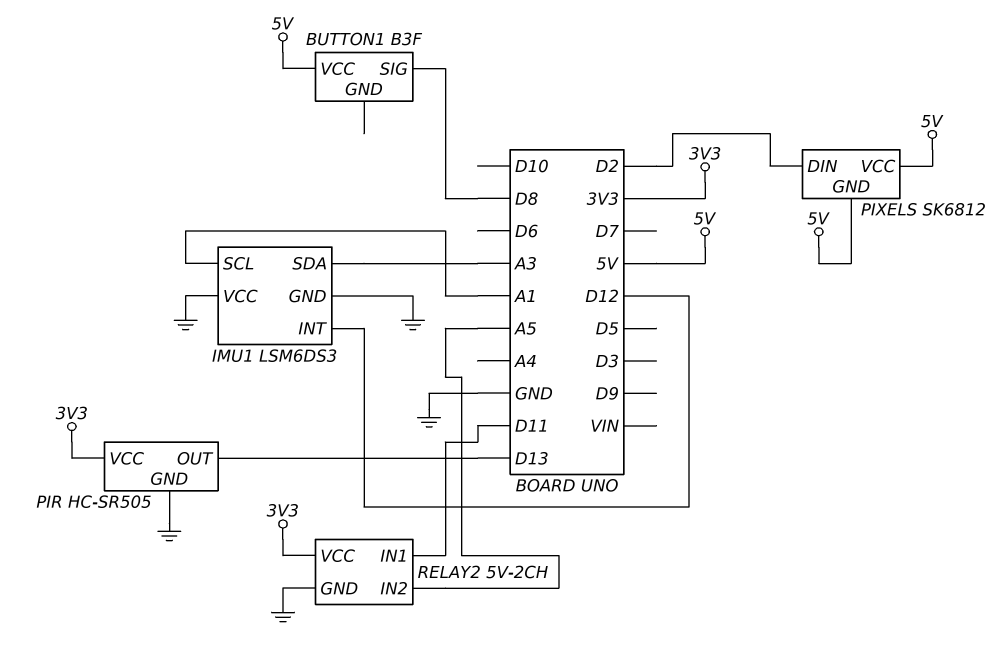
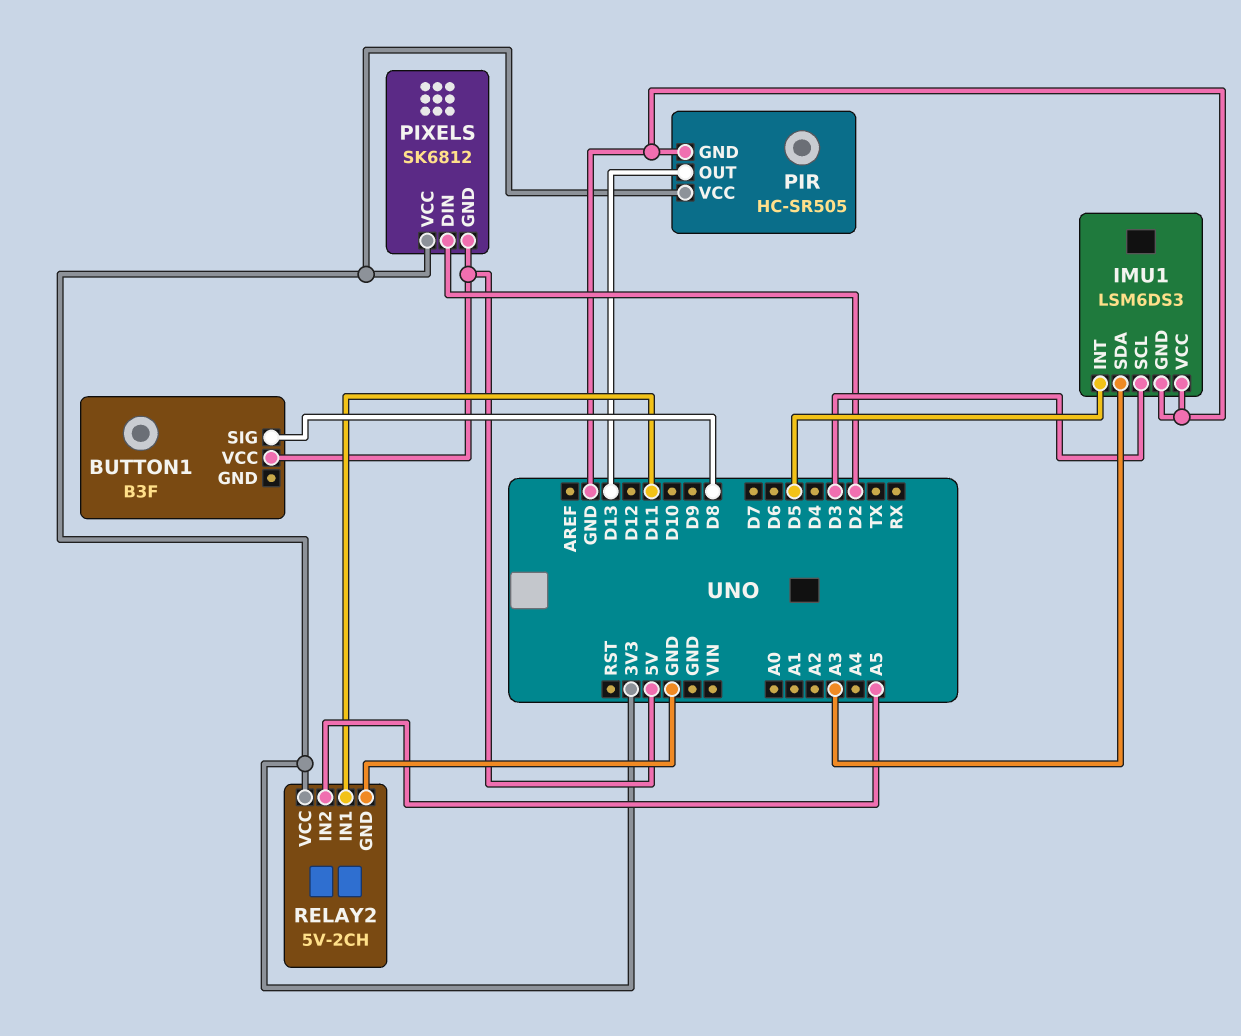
IMU1 pin INT: D12 -> D5
IMU1 pin SCL: A1 -> D3
PIXELS pin VCC: 5V -> 3V3

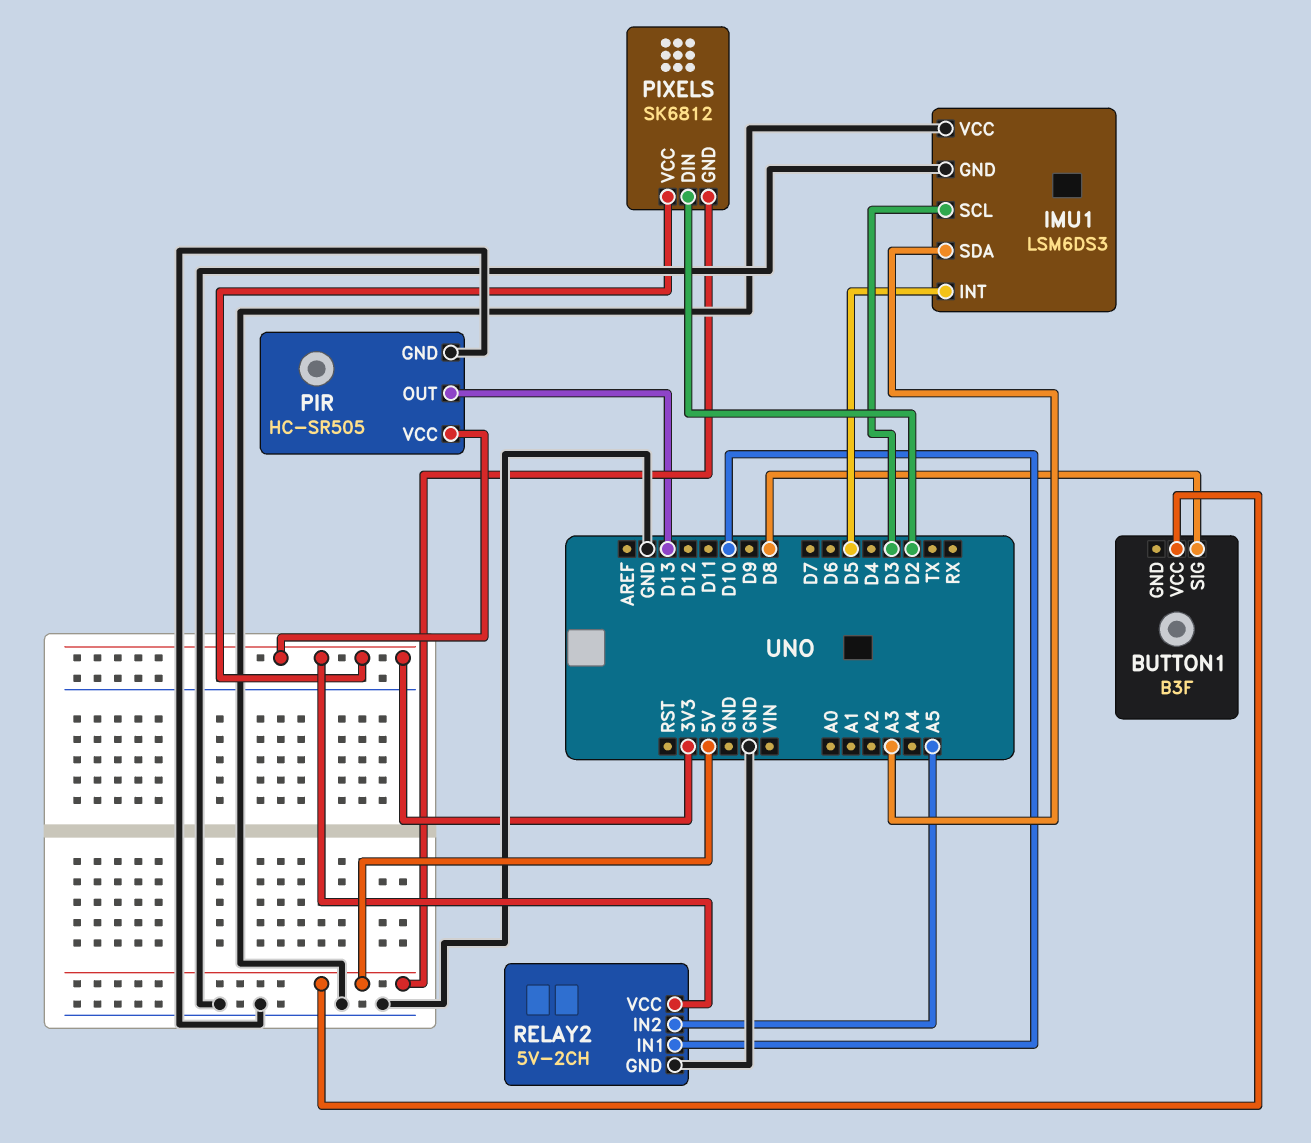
RELAY2 pin IN1: D11 -> D10

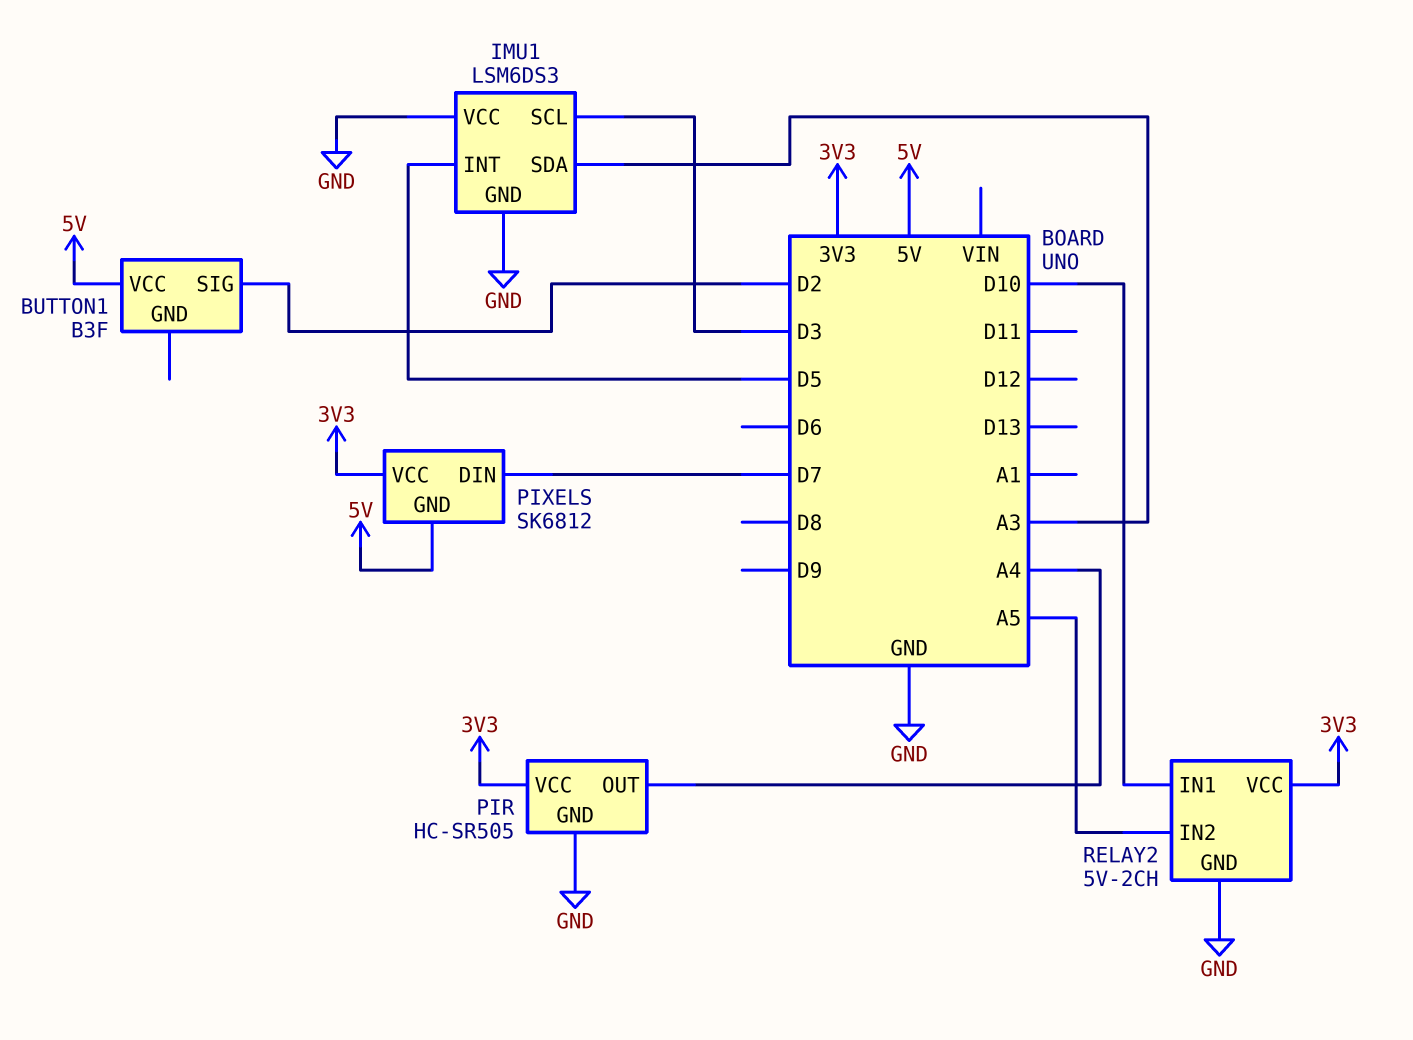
BUTTON1 pin SIG: D8 -> D2
PIR pin OUT: D13 -> A4
PIXELS pin DIN: D2 -> D7

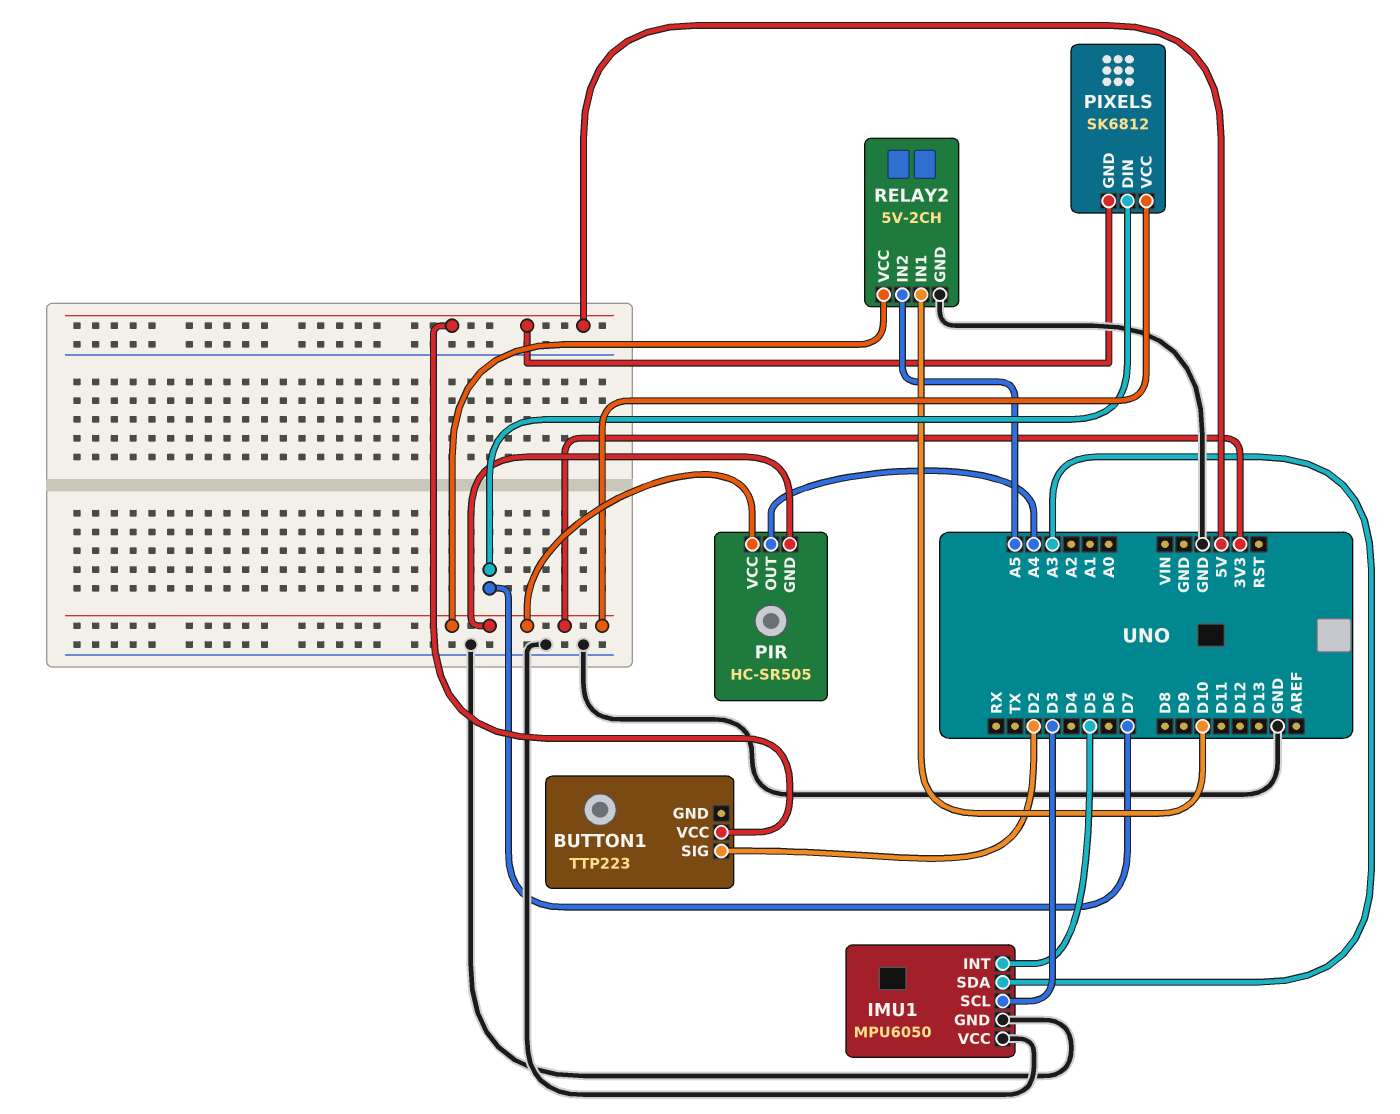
BUTTON1: B3F -> TTP223
IMU1: LSM6DS3 -> MPU6050
PIR pin GND: GND -> 3V3

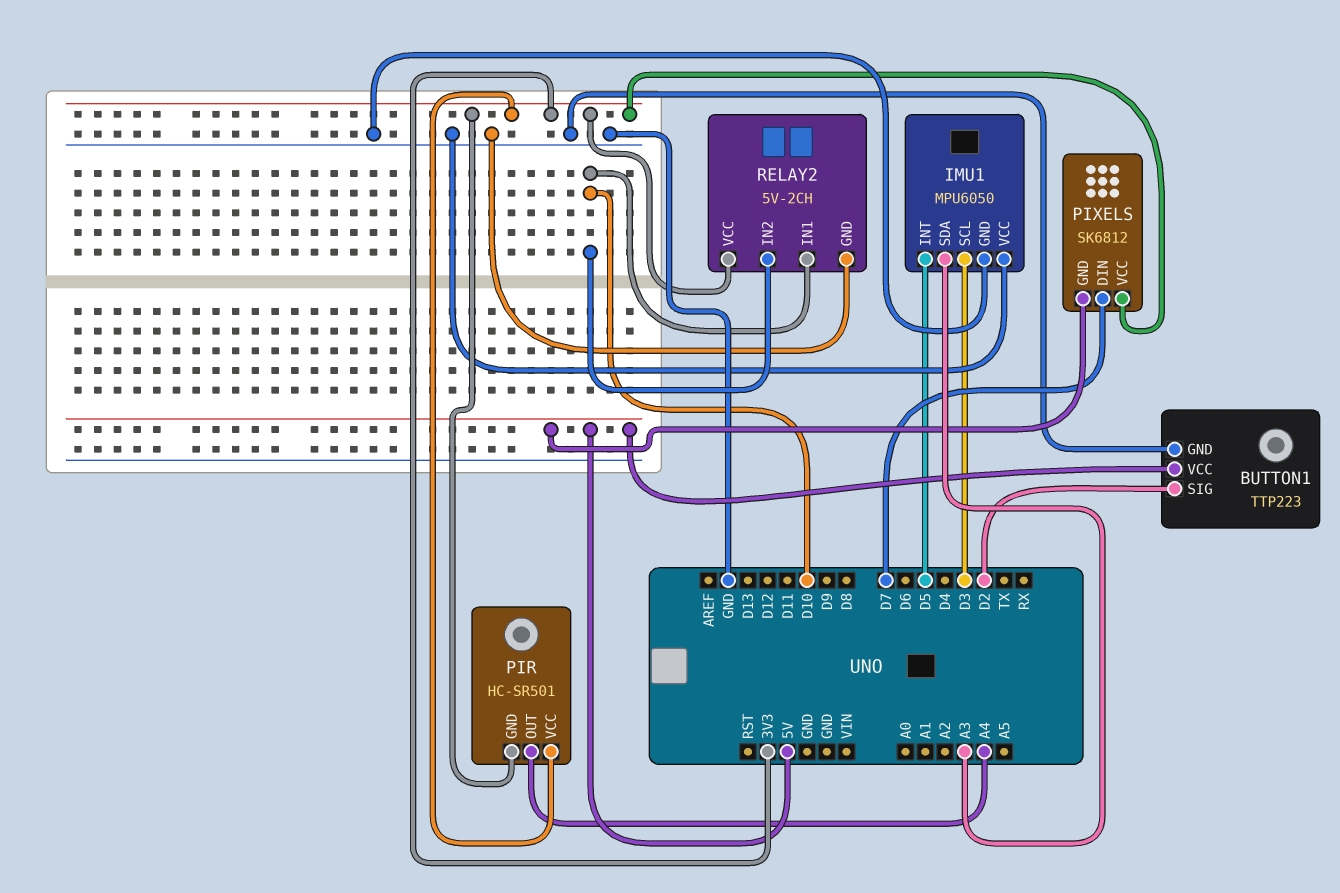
BUTTON1 pin GND: none -> GND
PIR: HC-SR505 -> HC-SR501
RELAY2 pin IN2: A5 -> D10

